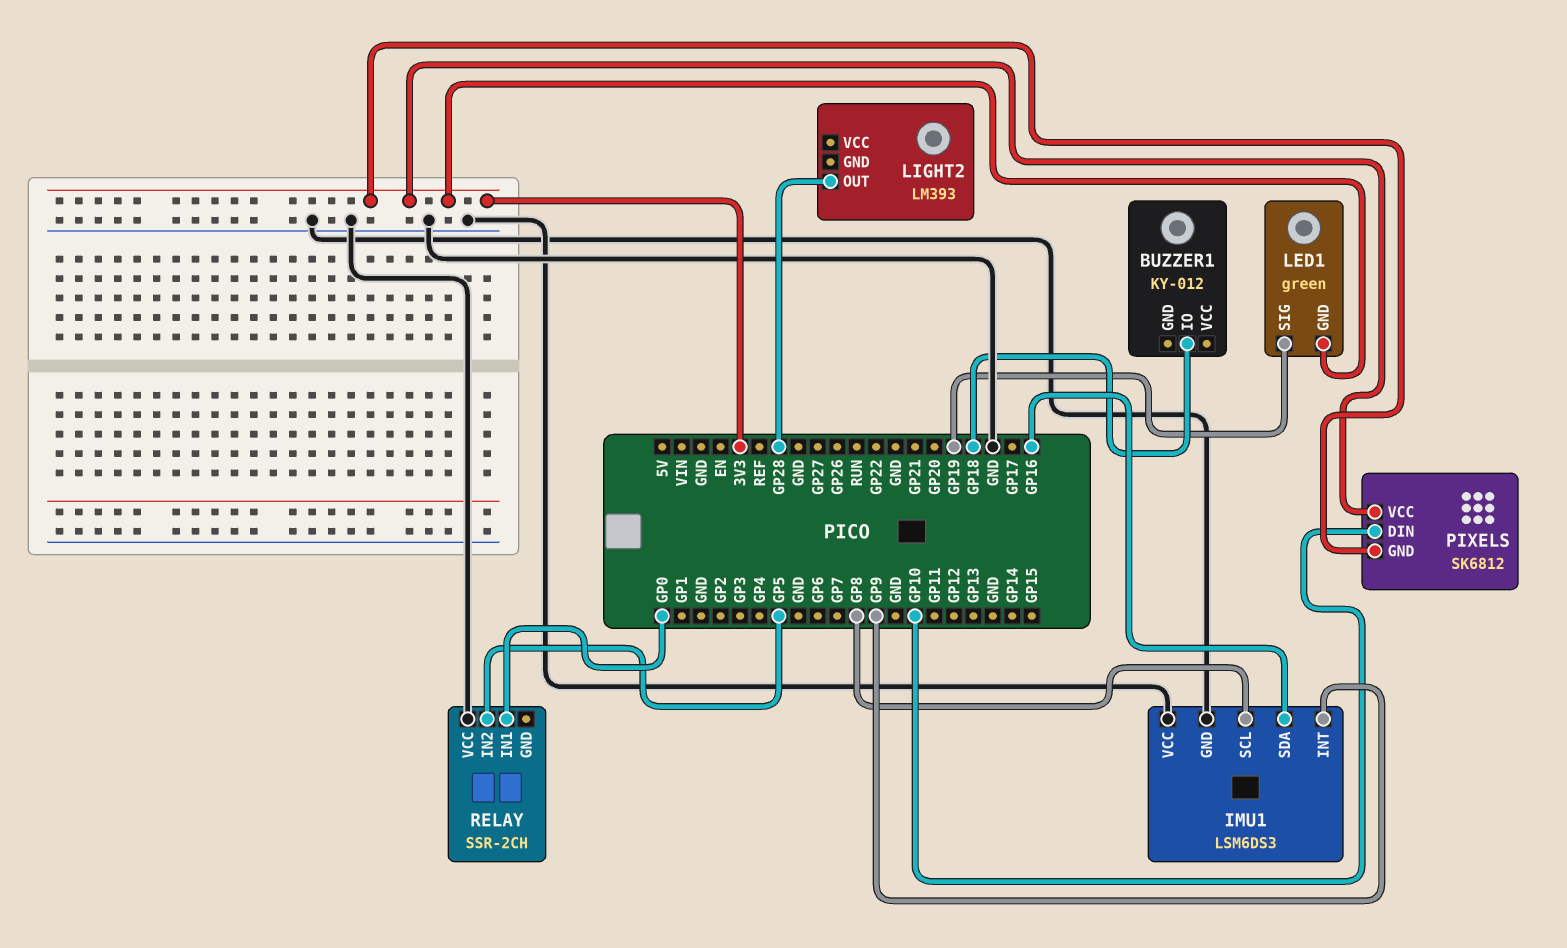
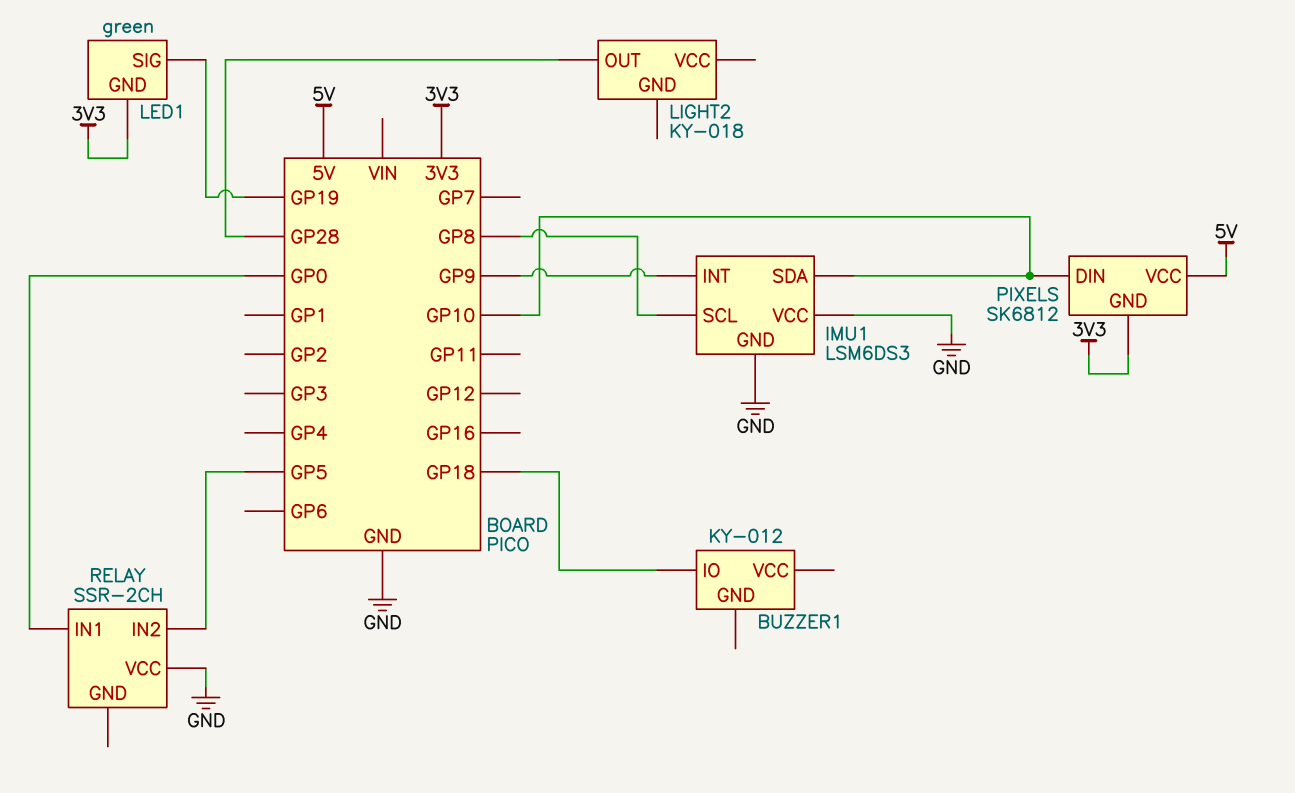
IMU1 pin SDA: GP16 -> GP10
LIGHT2: LM393 -> KY-018
PIXELS pin VCC: 3V3 -> 5V

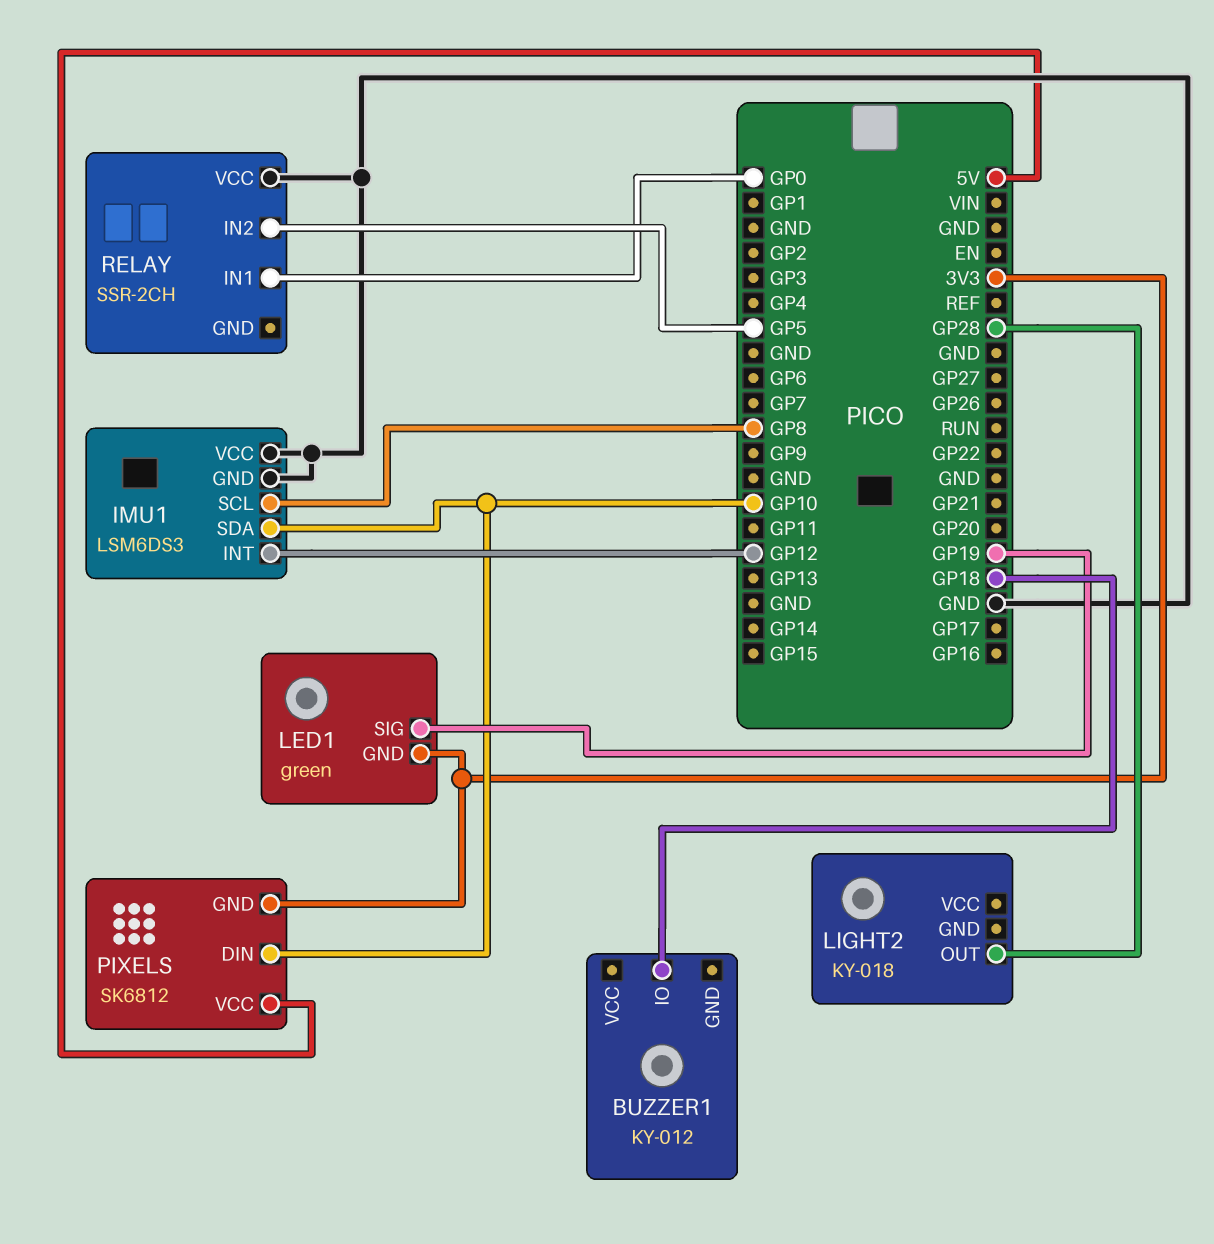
IMU1 pin INT: GP9 -> GP12

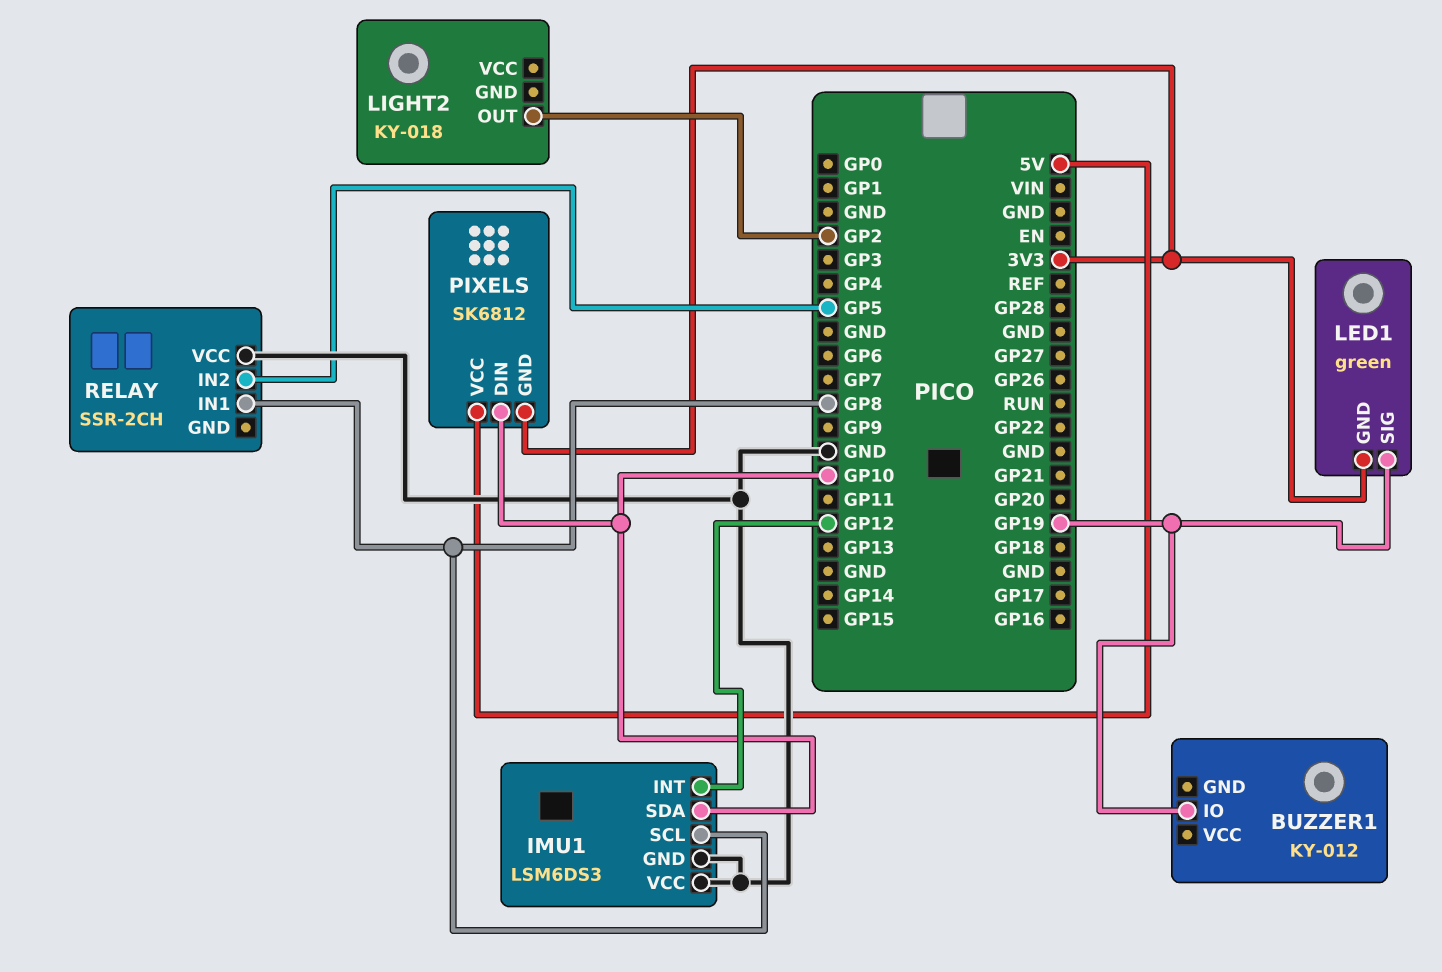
BUZZER1 pin IO: GP18 -> GP19
LIGHT2 pin OUT: GP28 -> GP2
RELAY pin IN1: GP0 -> GP8

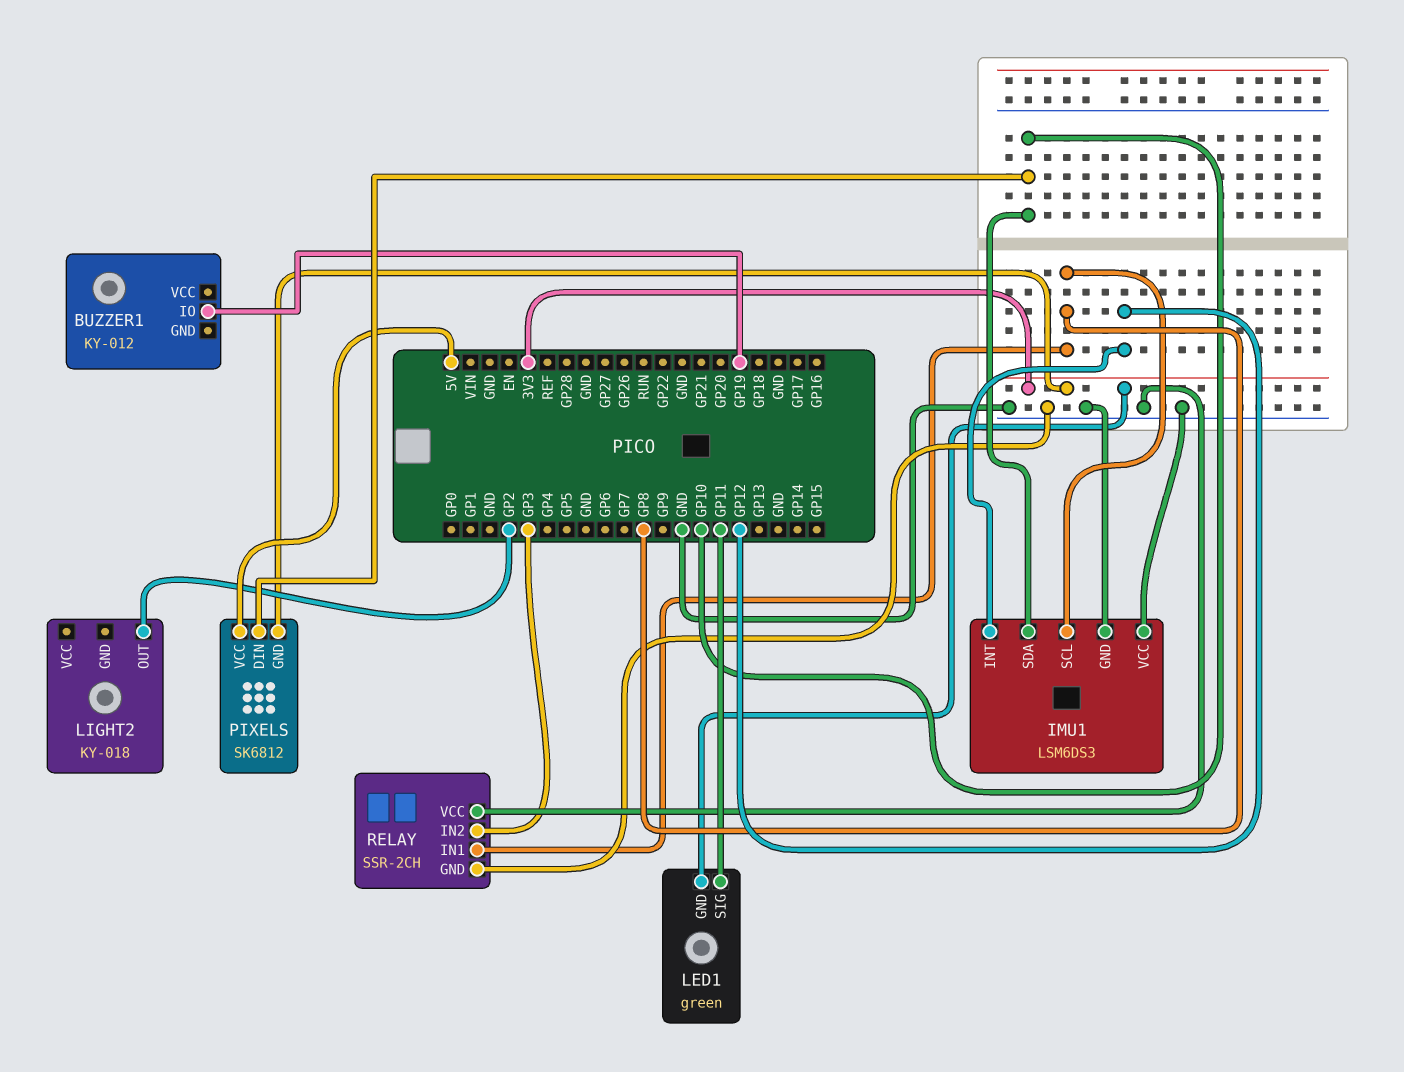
LED1 pin SIG: GP19 -> GP11
RELAY pin GND: none -> GND
RELAY pin IN2: GP5 -> GP3

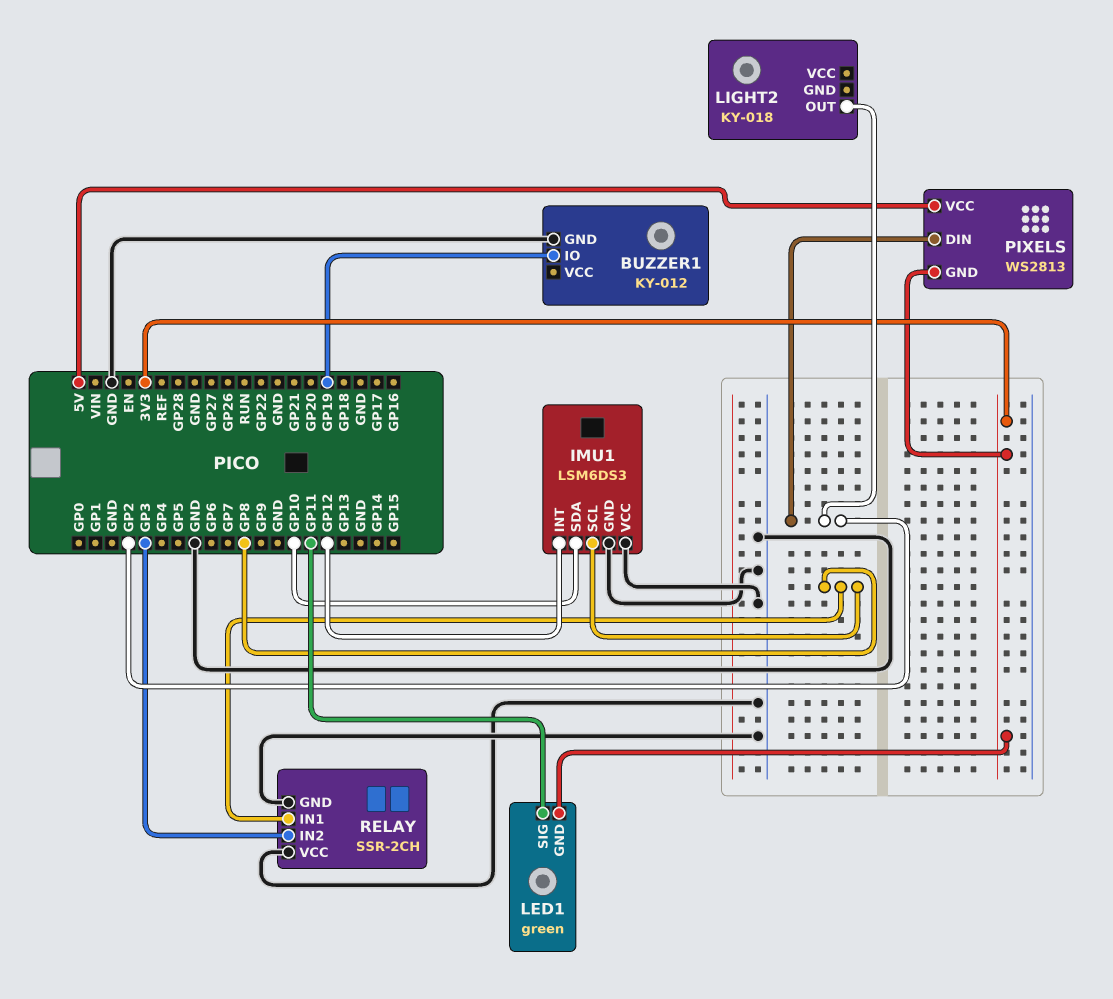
BUZZER1 pin GND: none -> GND
PIXELS: SK6812 -> WS2813
PIXELS pin DIN: GP10 -> GP2

